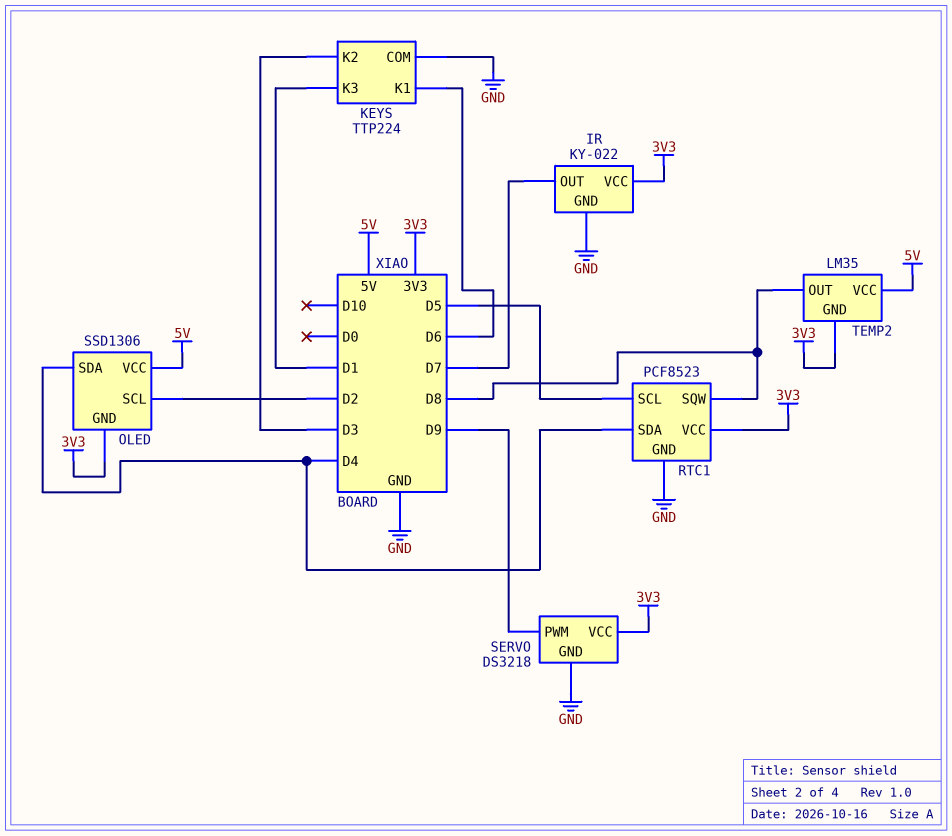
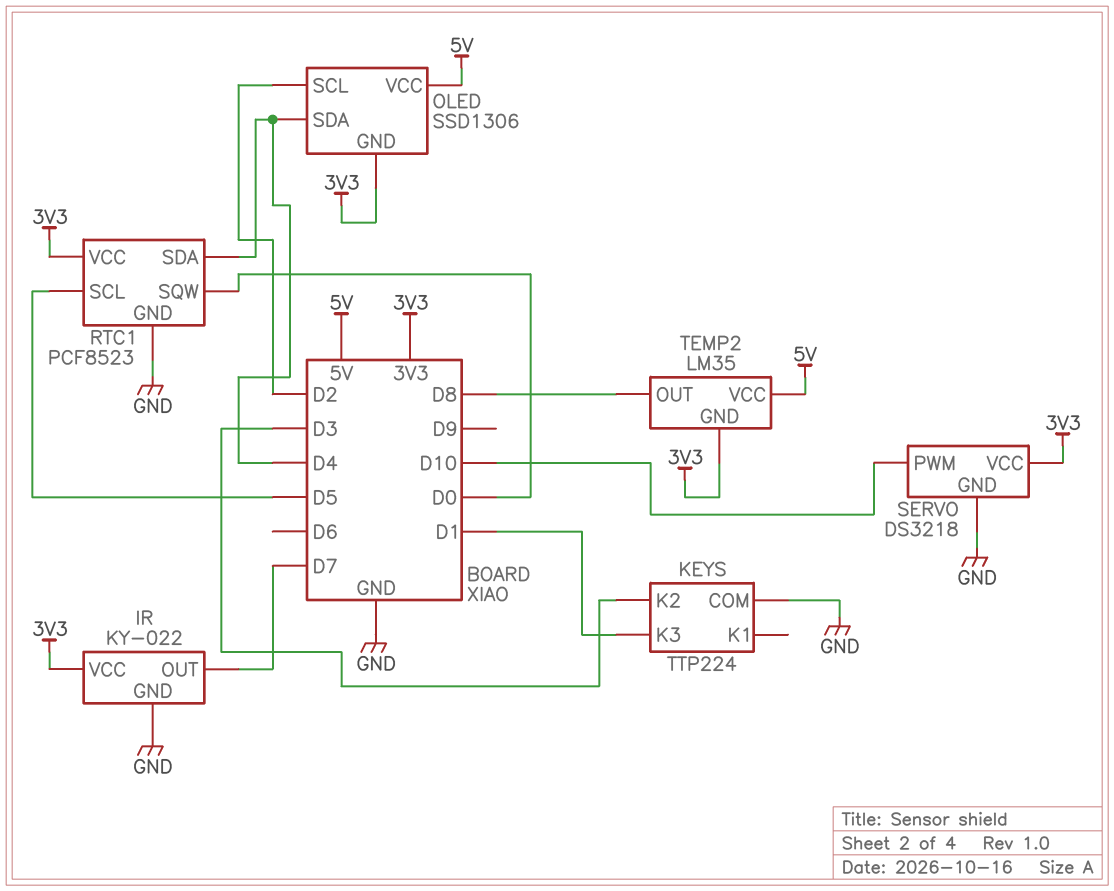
KEYS pin K1: D6 -> none
RTC1 pin SQW: D8 -> D0
SERVO pin PWM: D9 -> D10

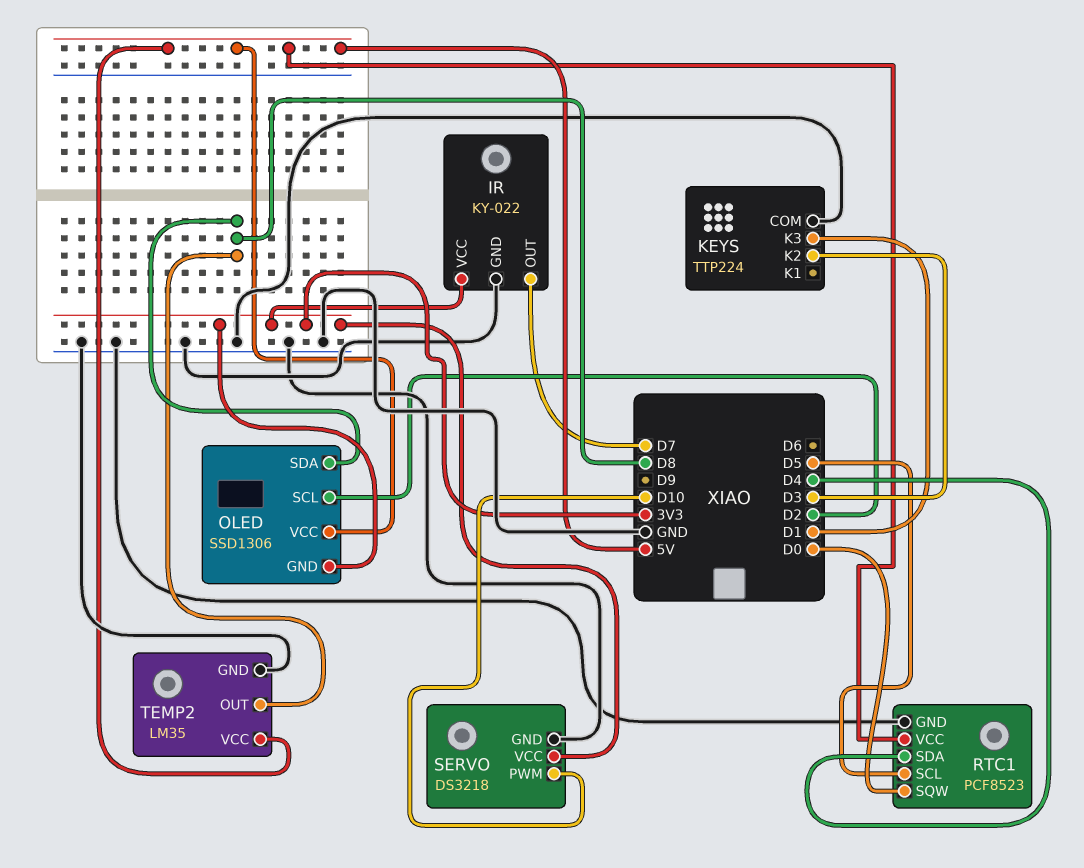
OLED pin SDA: D4 -> D8
RTC1 pin VCC: 3V3 -> 5V
TEMP2 pin GND: 3V3 -> GND

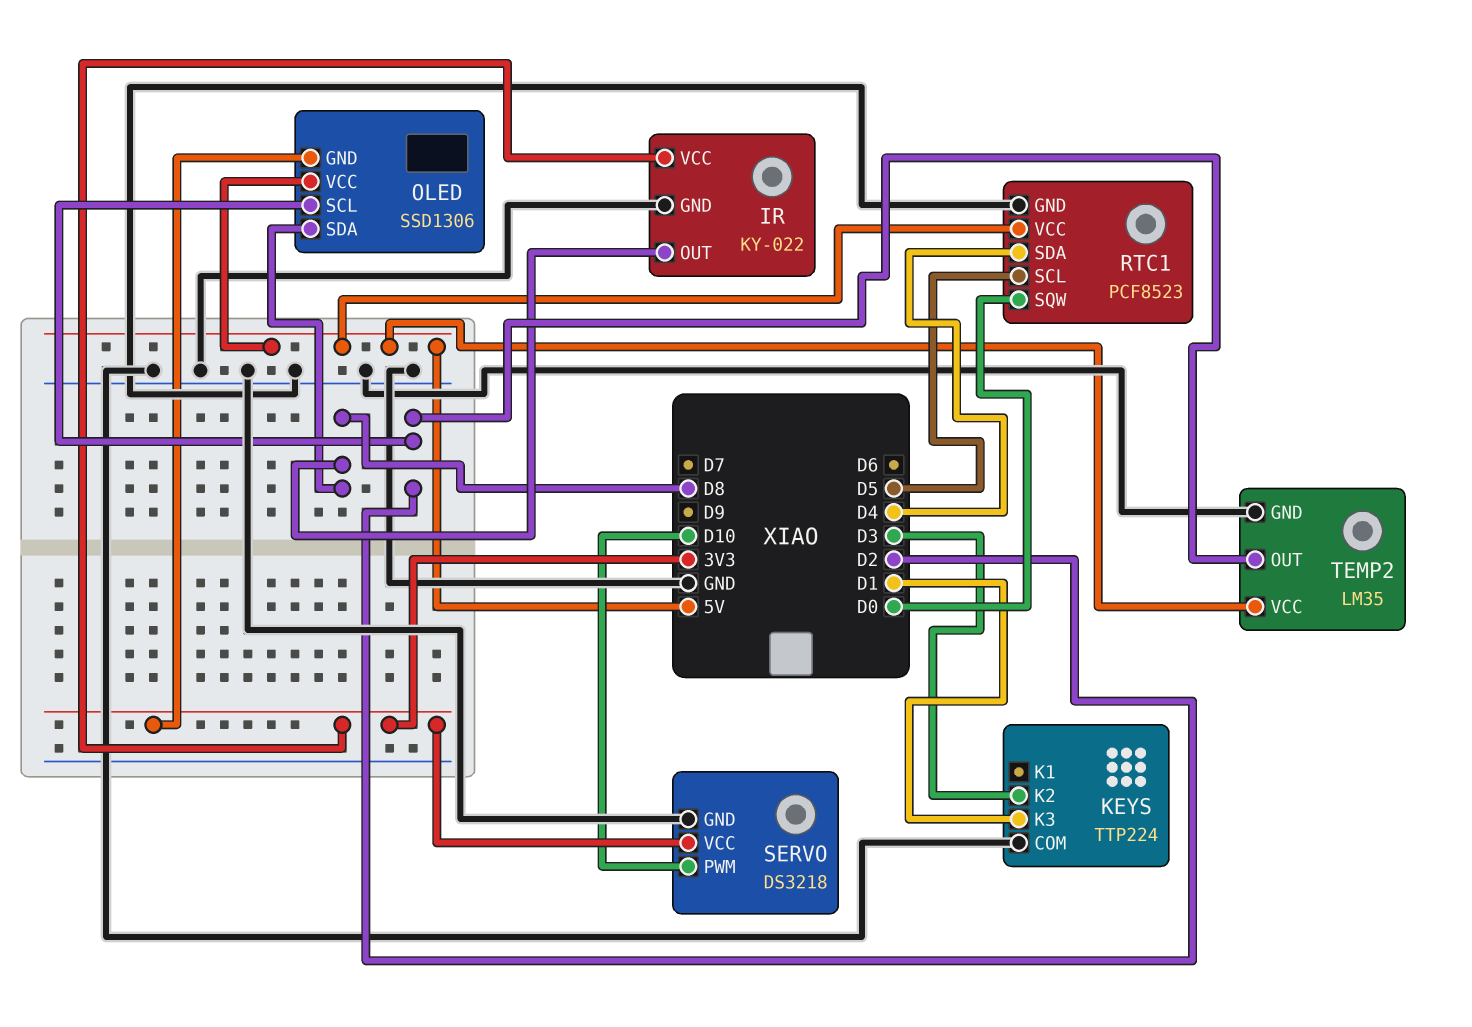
IR pin OUT: D7 -> D8
TEMP2 pin OUT: D8 -> D2

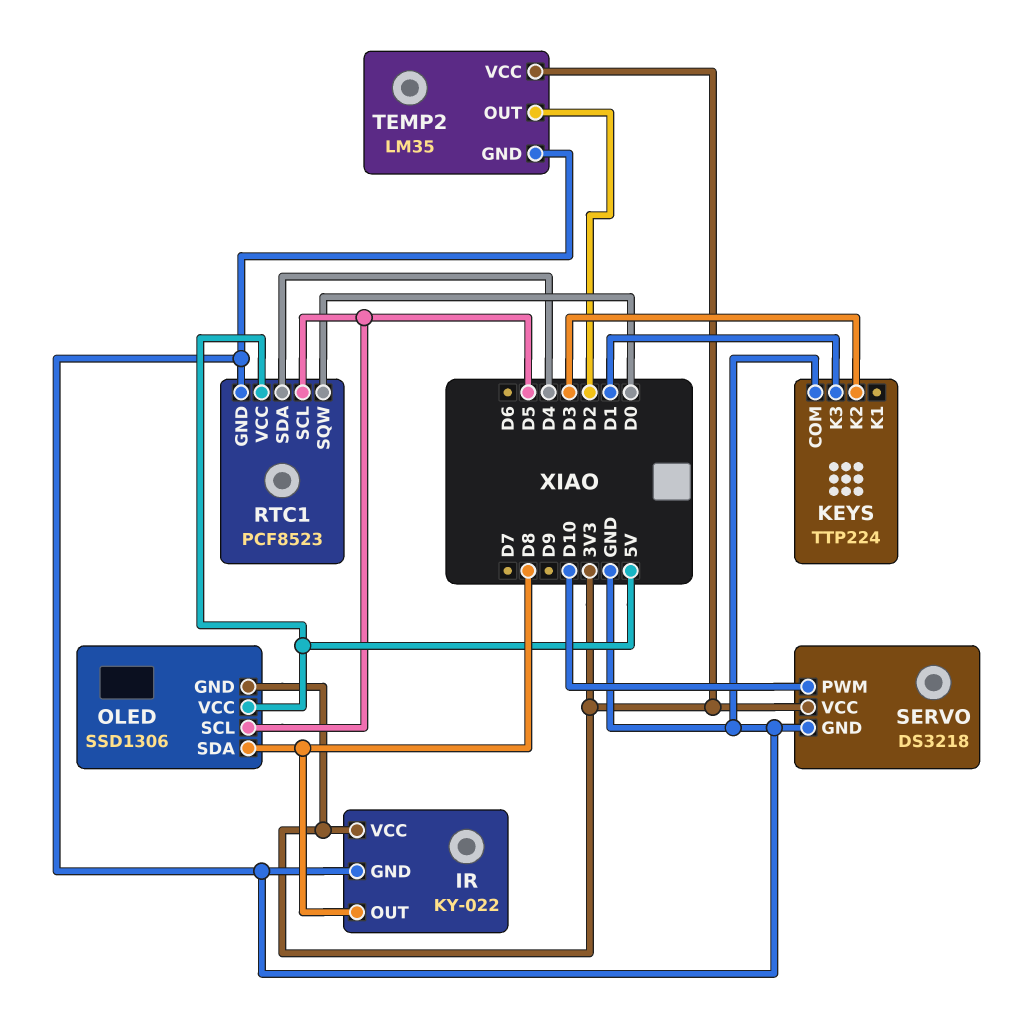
OLED pin SCL: D2 -> D5
TEMP2 pin VCC: 5V -> 3V3

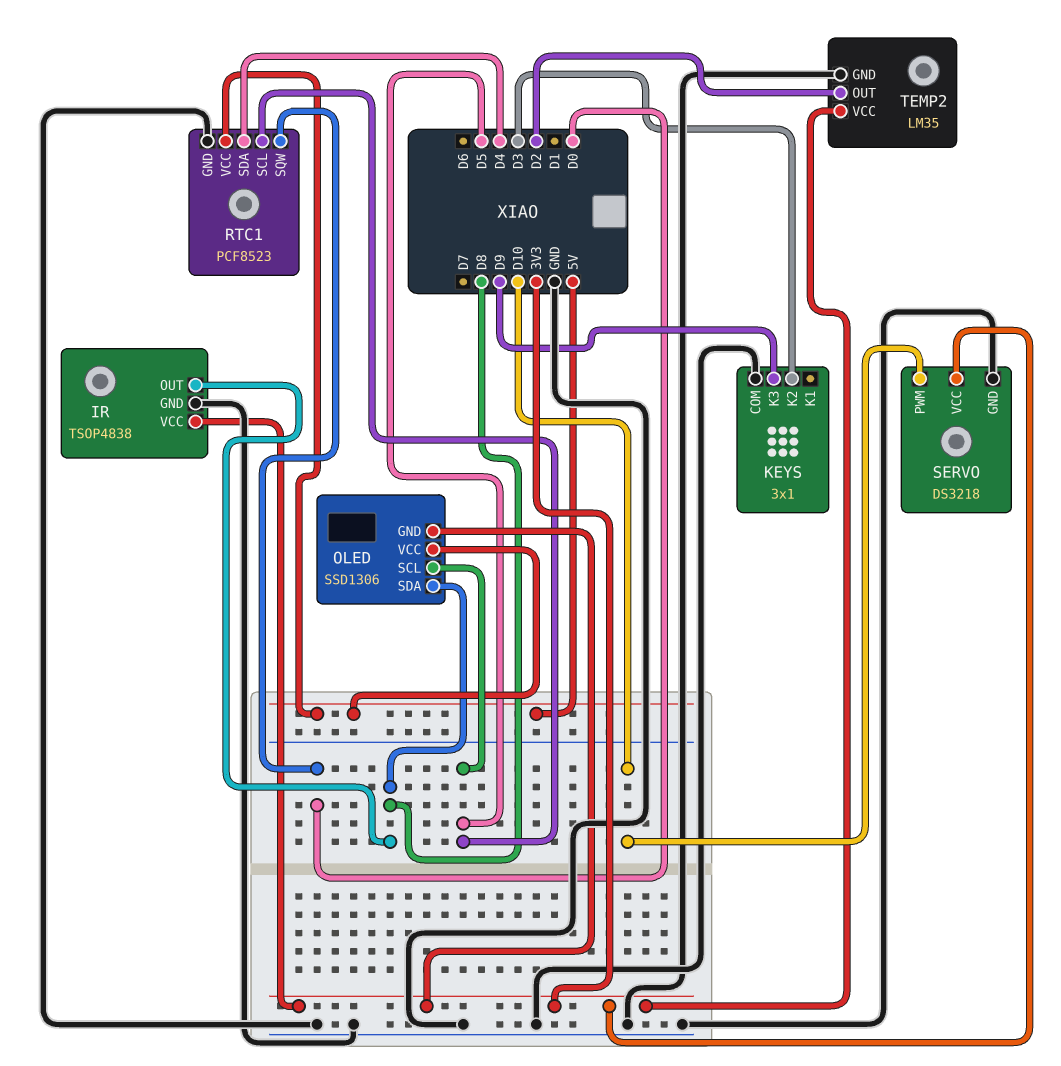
IR: KY-022 -> TSOP4838
KEYS: TTP224 -> 3x1
KEYS pin K3: D1 -> D9

